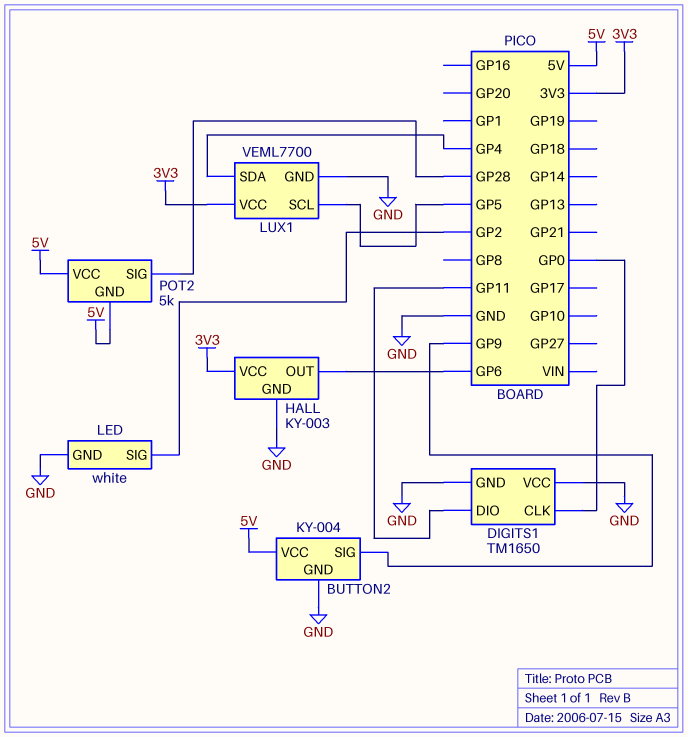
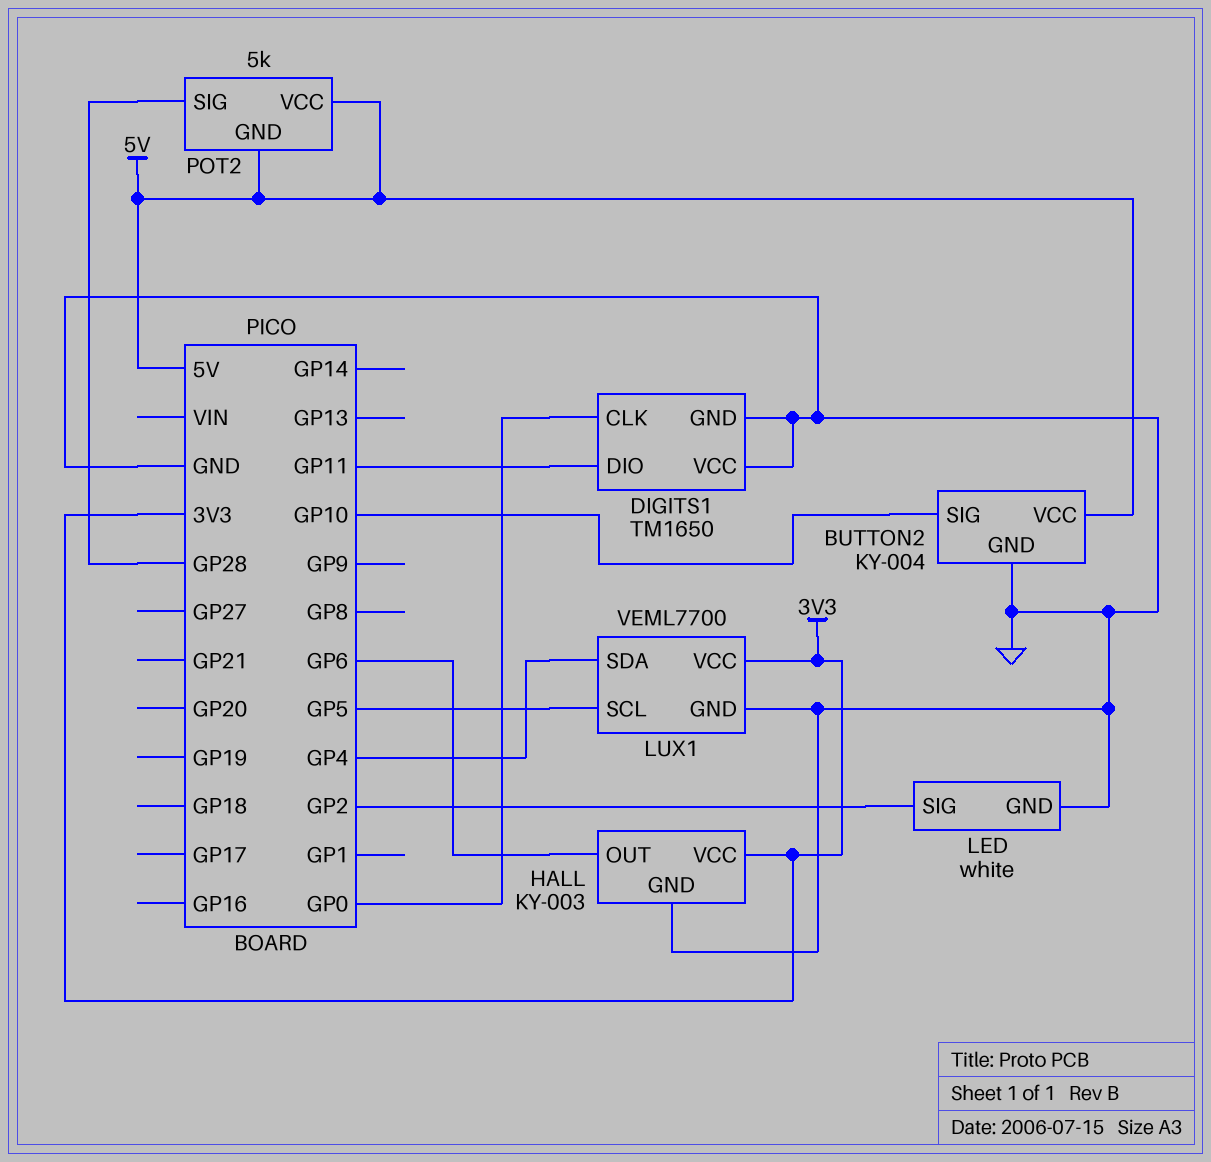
BUTTON2 pin SIG: GP9 -> GP10

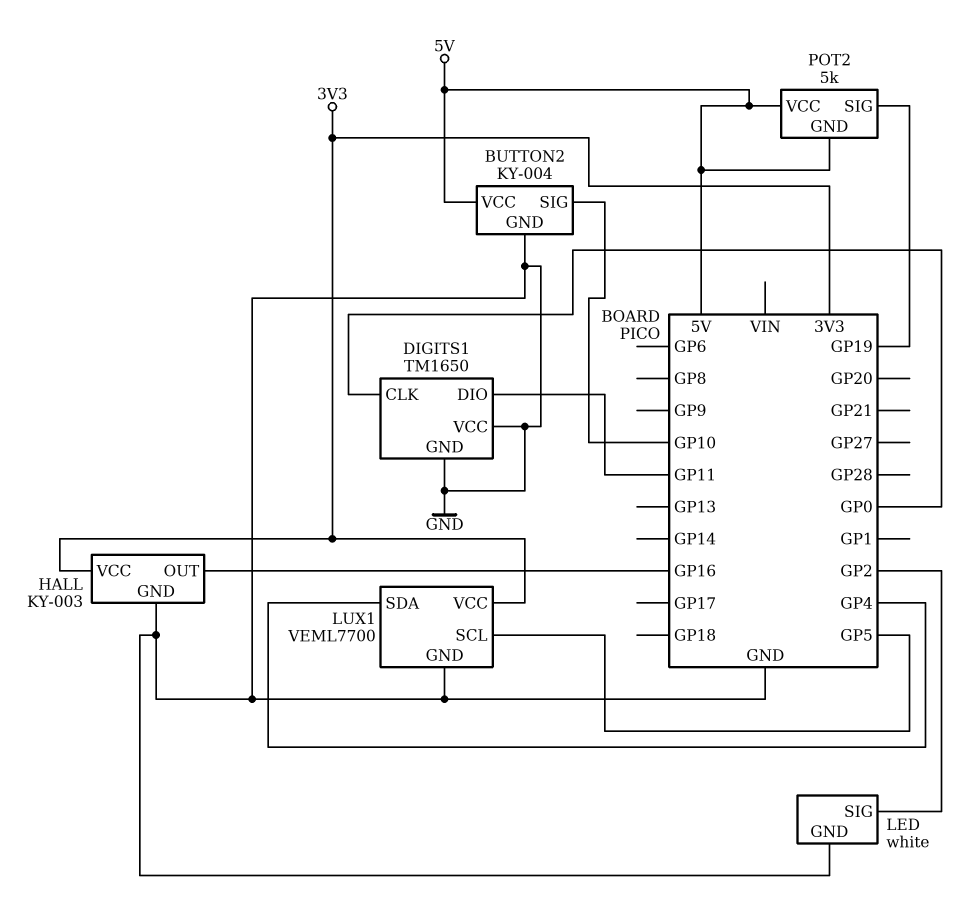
HALL pin OUT: GP6 -> GP16
POT2 pin SIG: GP28 -> GP19

